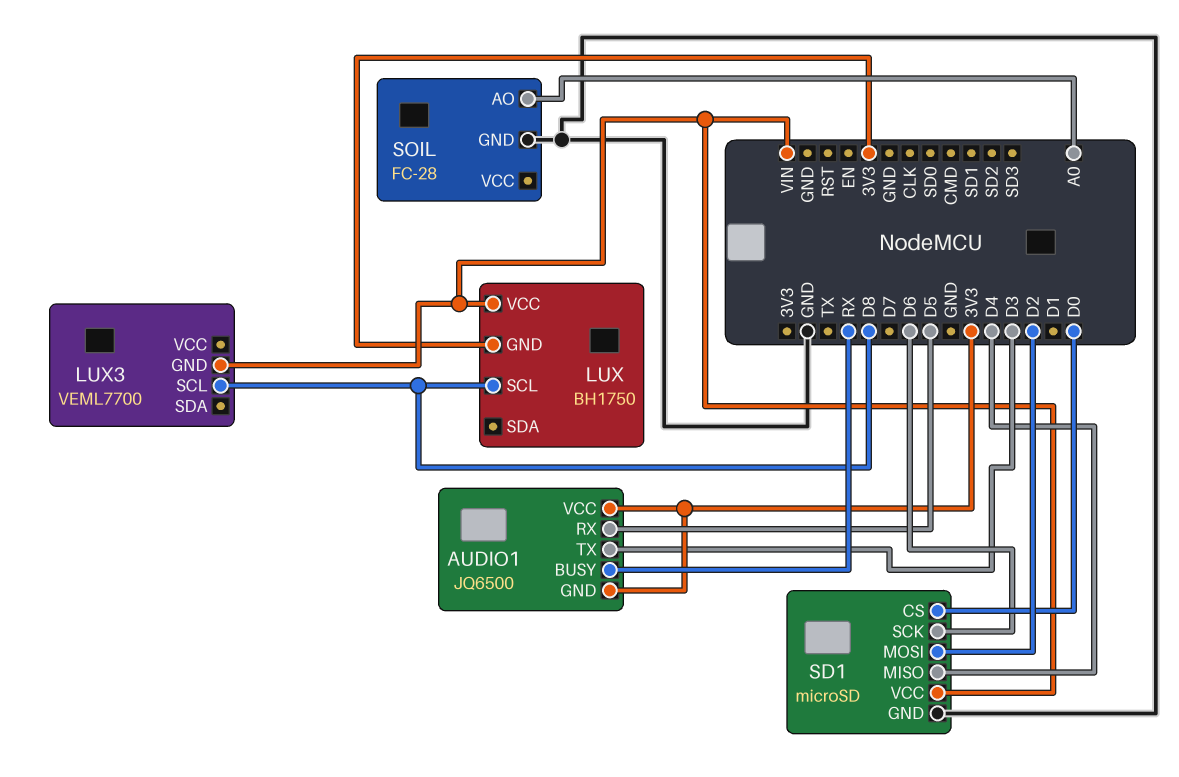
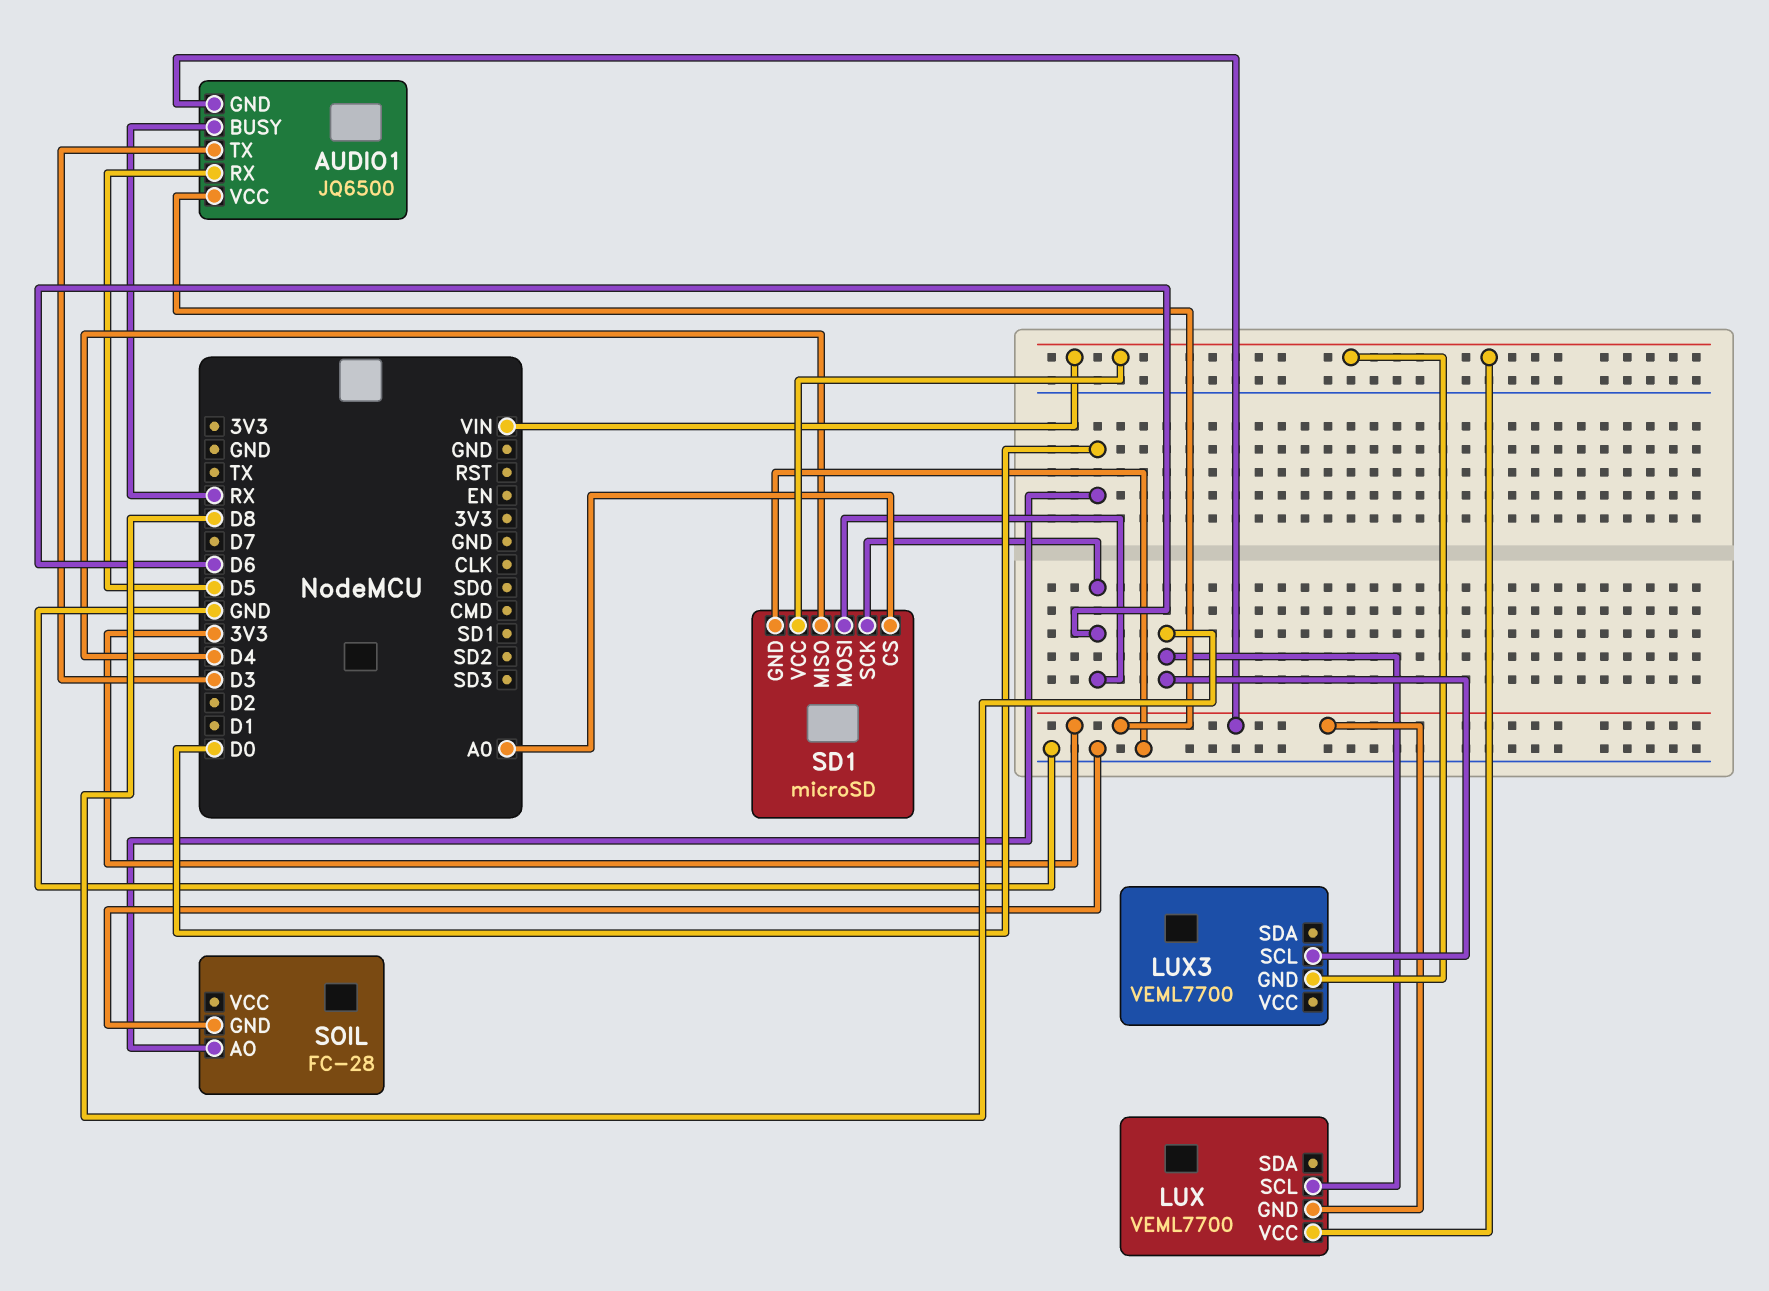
LUX: BH1750 -> VEML7700
SD1 pin CS: D0 -> A0
SD1 pin MOSI: D2 -> D6
SOIL pin AO: A0 -> D0

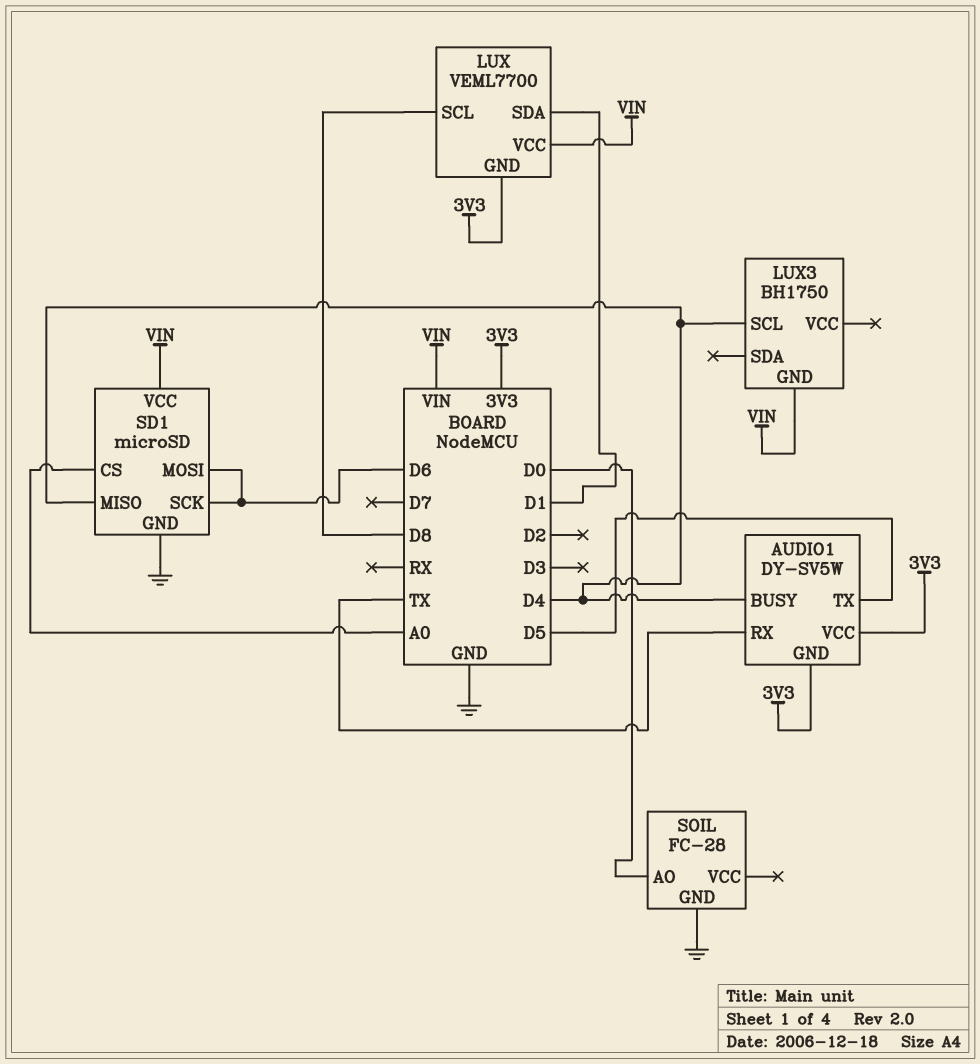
AUDIO1: JQ6500 -> DY-SV5W
AUDIO1 pin BUSY: RX -> D4
AUDIO1 pin RX: D5 -> TX
AUDIO1 pin TX: D3 -> D5
LUX pin SDA: none -> D1
LUX3: VEML7700 -> BH1750
LUX3 pin SCL: D8 -> D4

